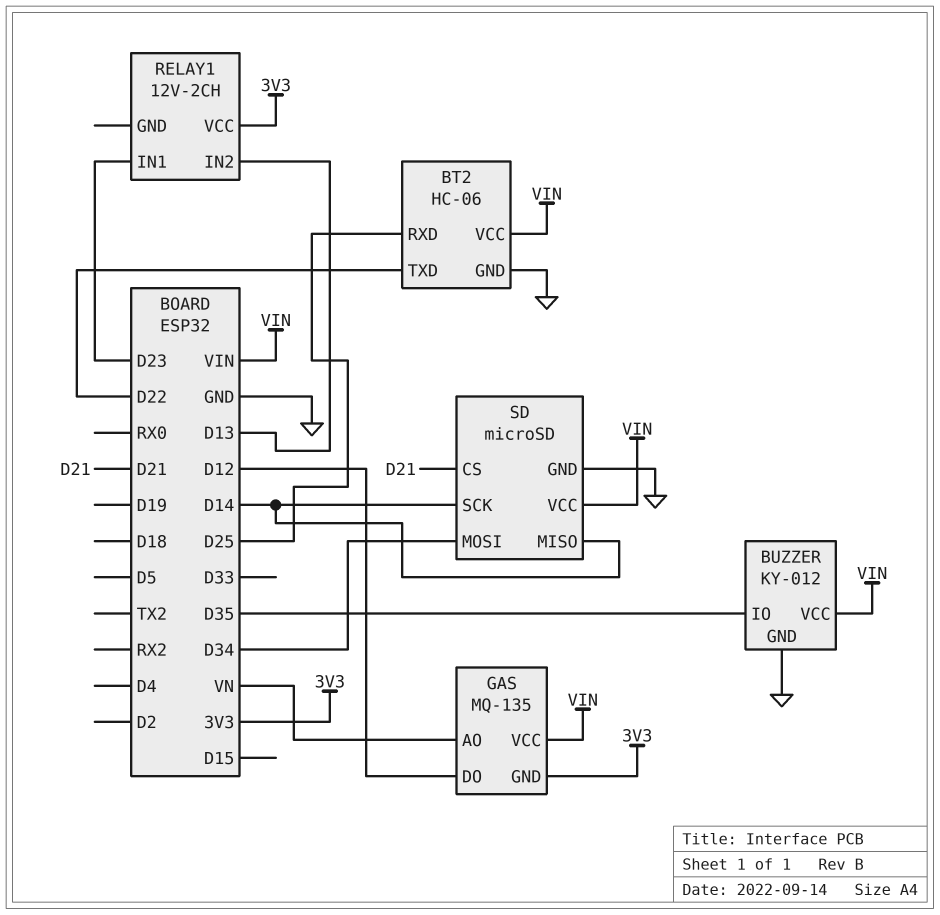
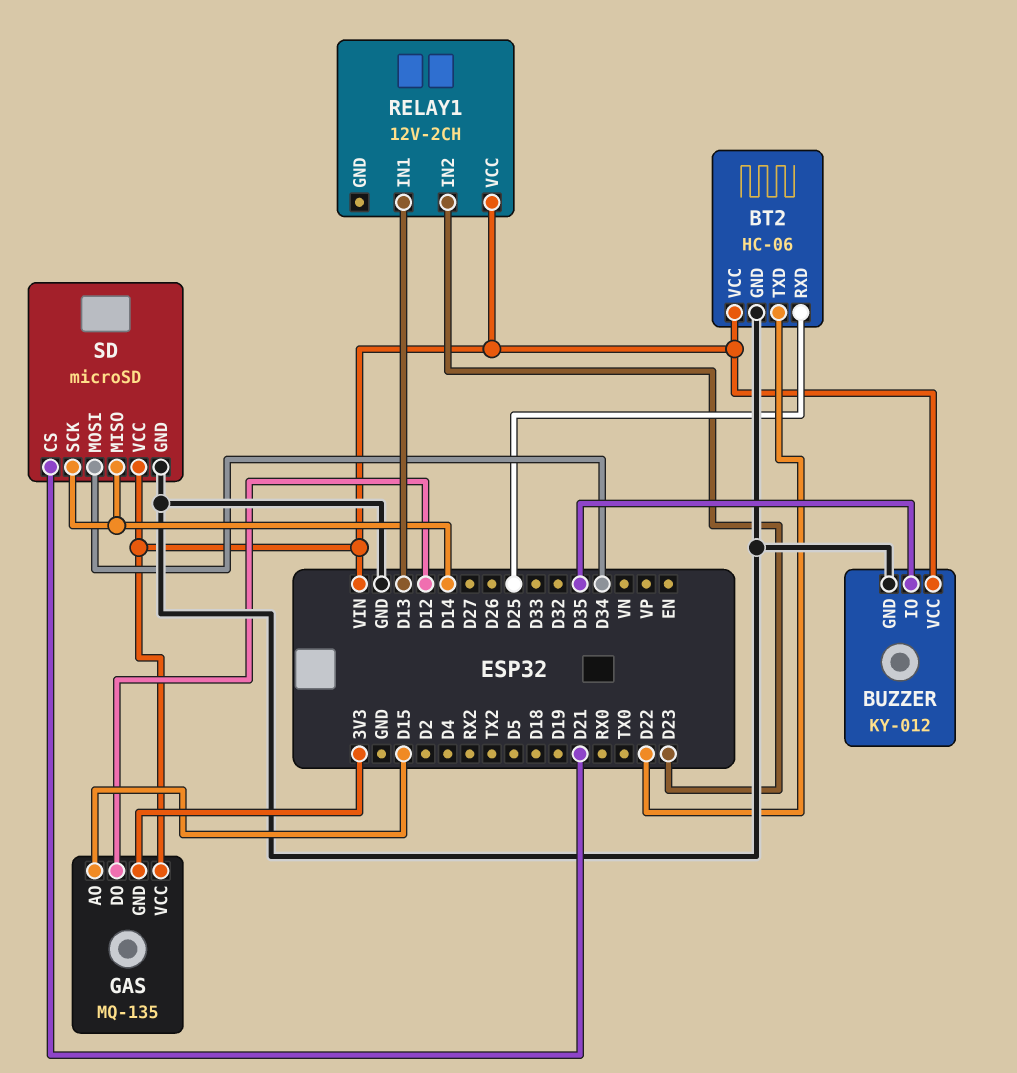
GAS pin AO: VN -> D15
RELAY1 pin IN1: D23 -> D13
RELAY1 pin IN2: D13 -> D23
RELAY1 pin VCC: 3V3 -> VIN

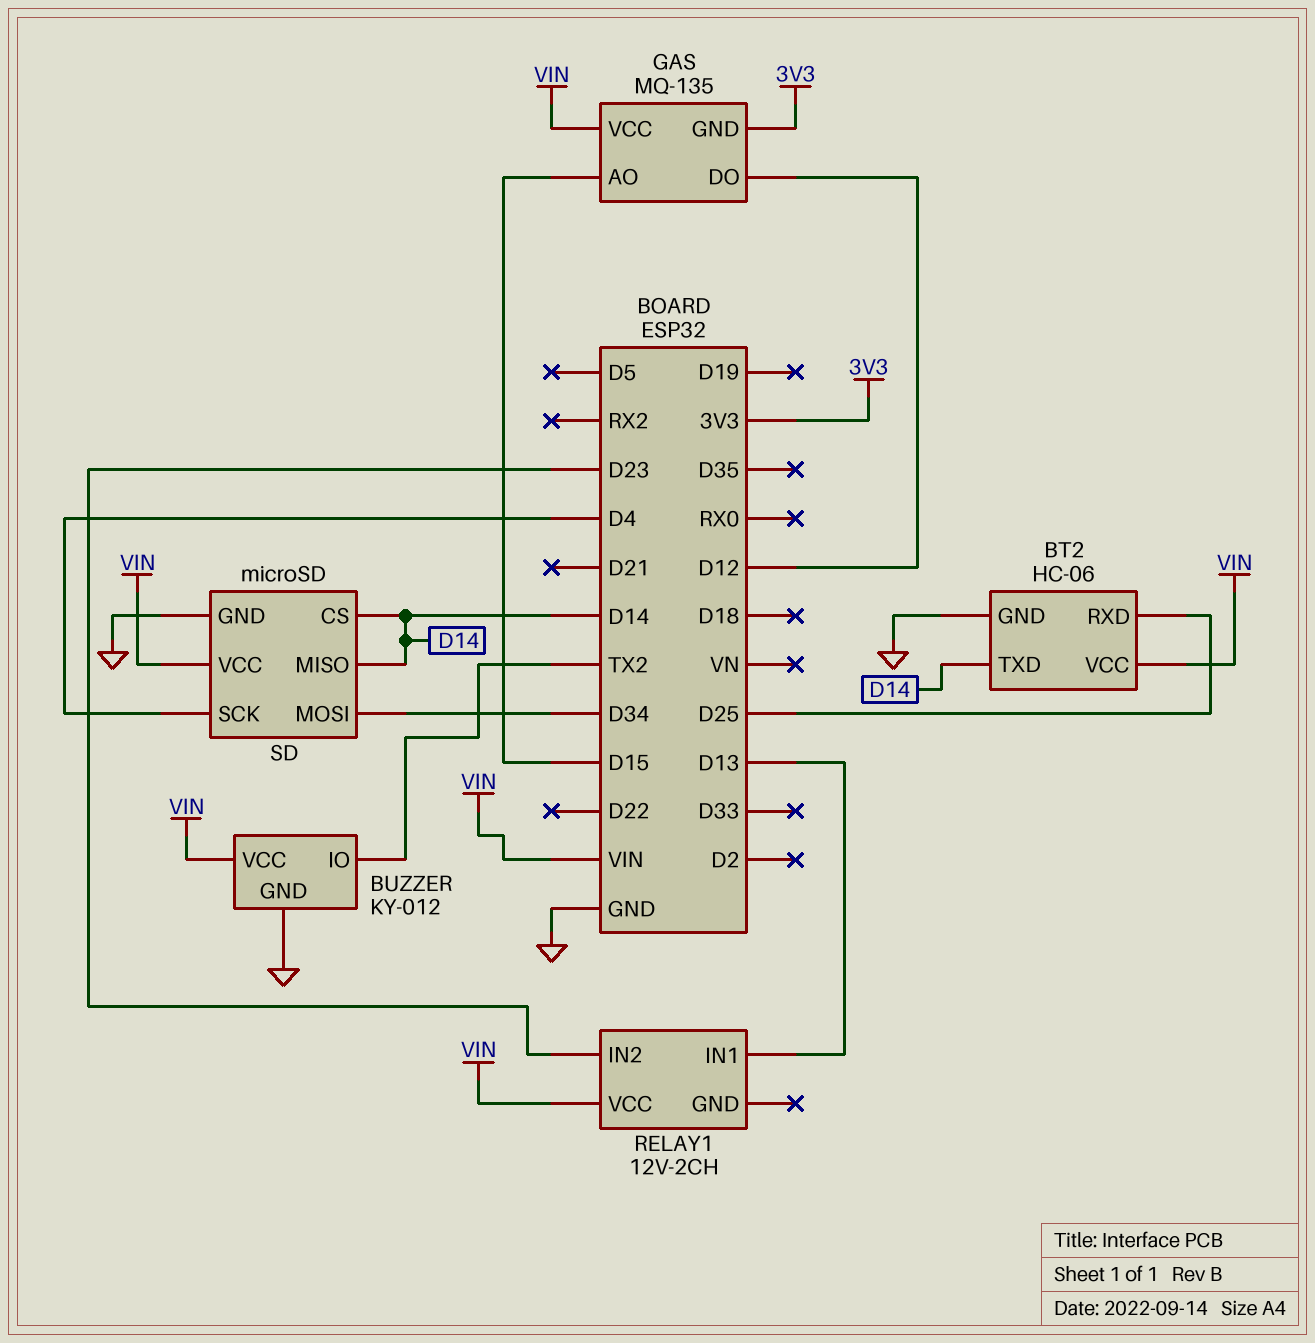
BT2 pin TXD: D22 -> D14
BUZZER pin IO: D35 -> TX2
SD pin CS: D21 -> D14
SD pin SCK: D14 -> D4

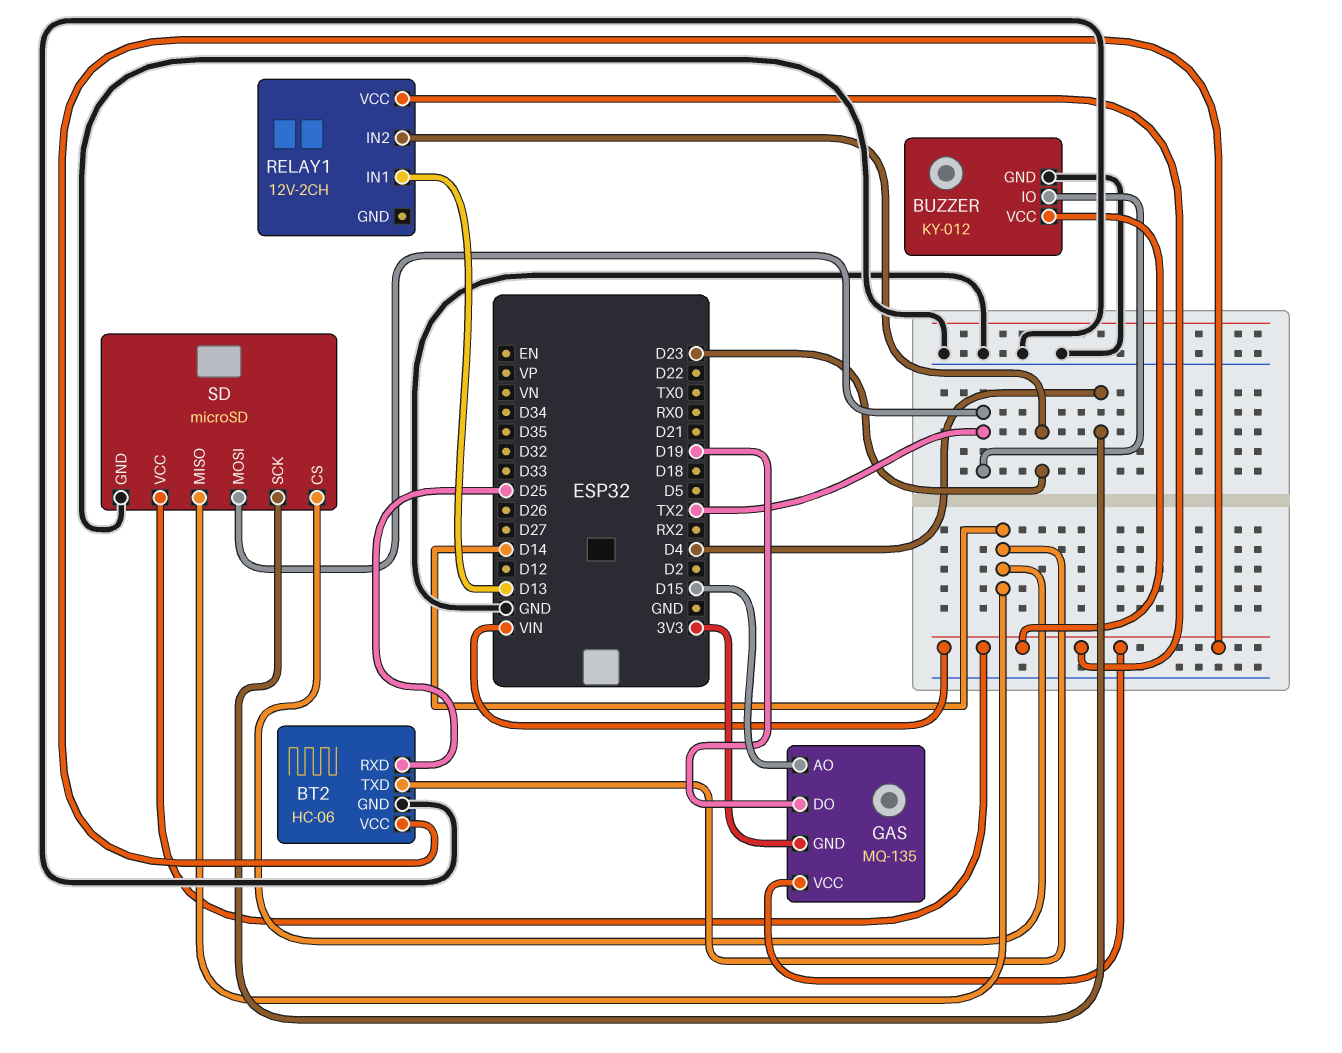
GAS pin DO: D12 -> D19
SD pin MOSI: D34 -> TX2

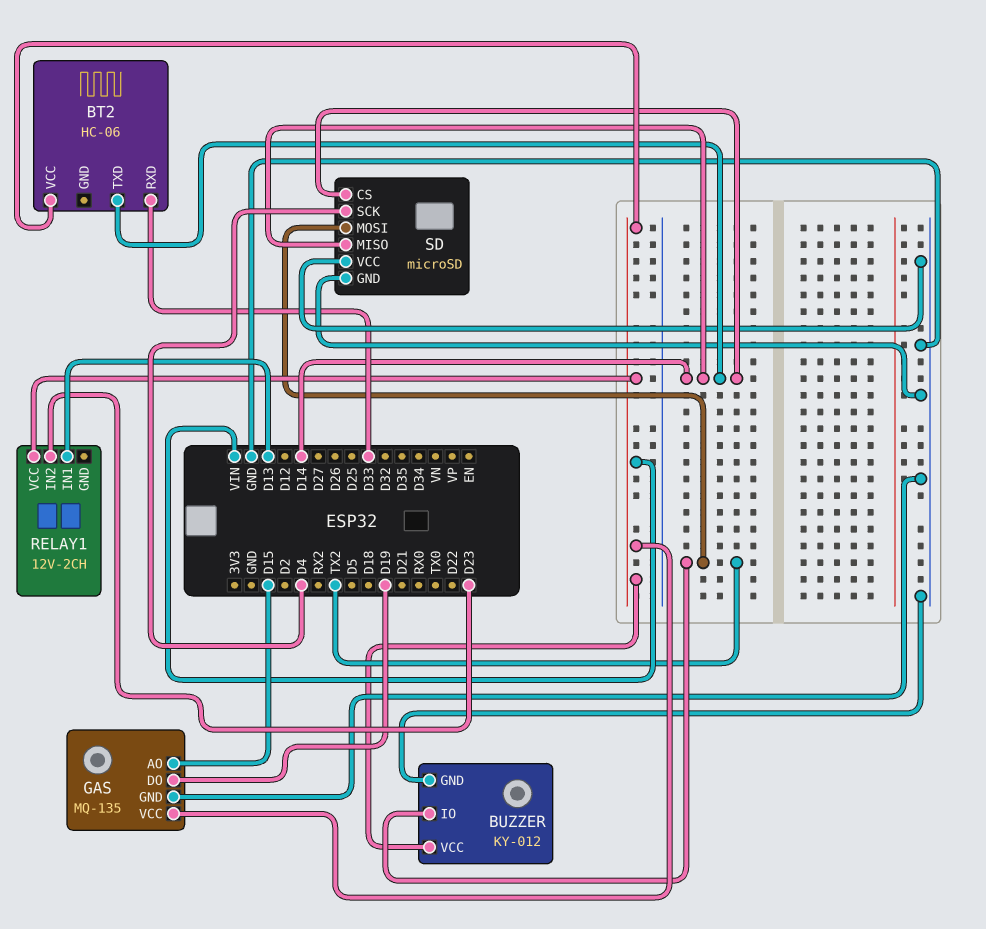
BT2 pin GND: GND -> none
BT2 pin RXD: D25 -> D33
GAS pin GND: 3V3 -> GND
SD pin VCC: VIN -> GND

